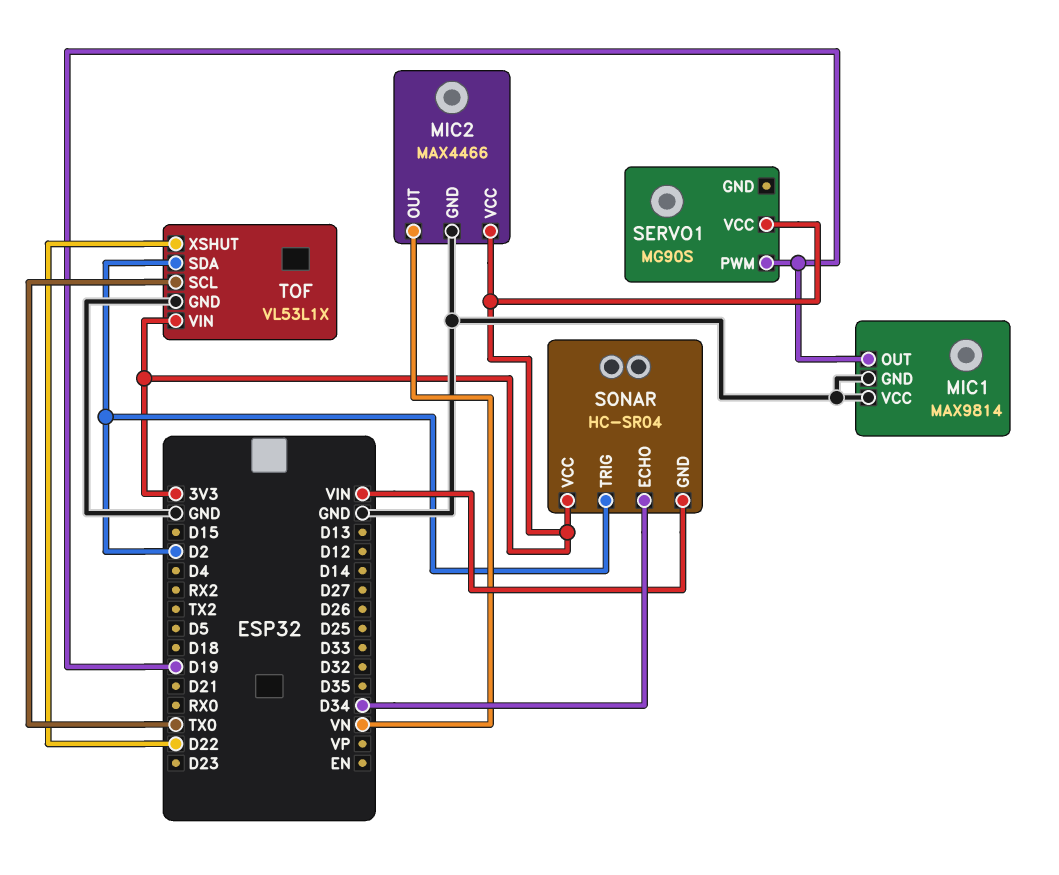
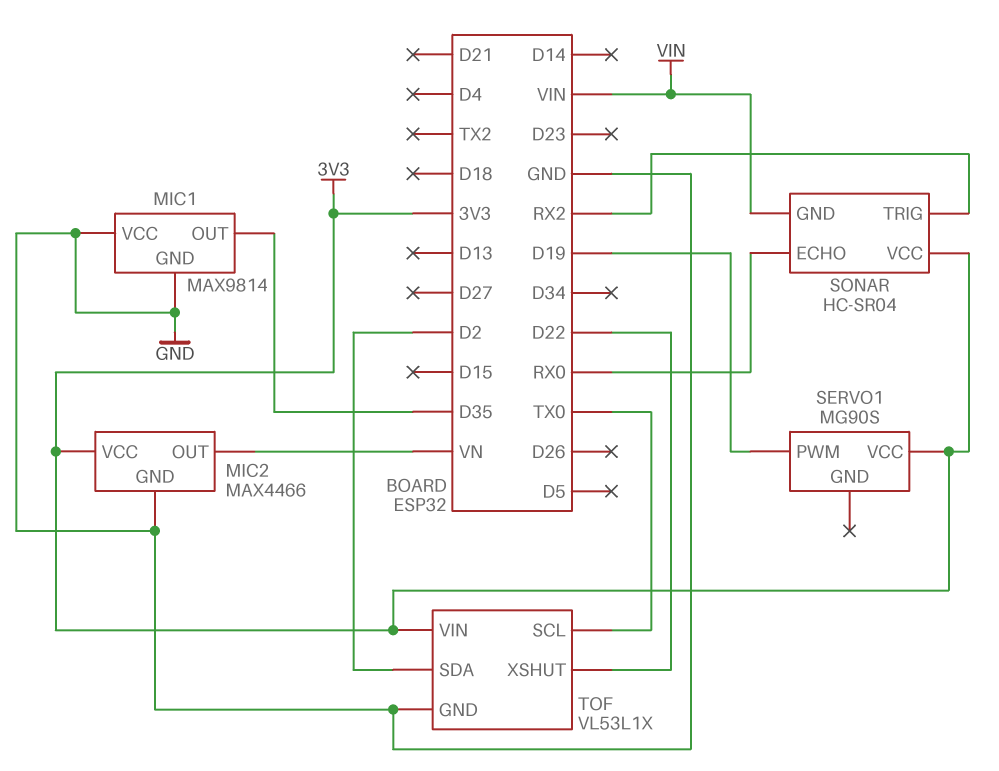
MIC1 pin OUT: D19 -> D35
SONAR pin ECHO: D34 -> RX0
SONAR pin TRIG: D2 -> RX2

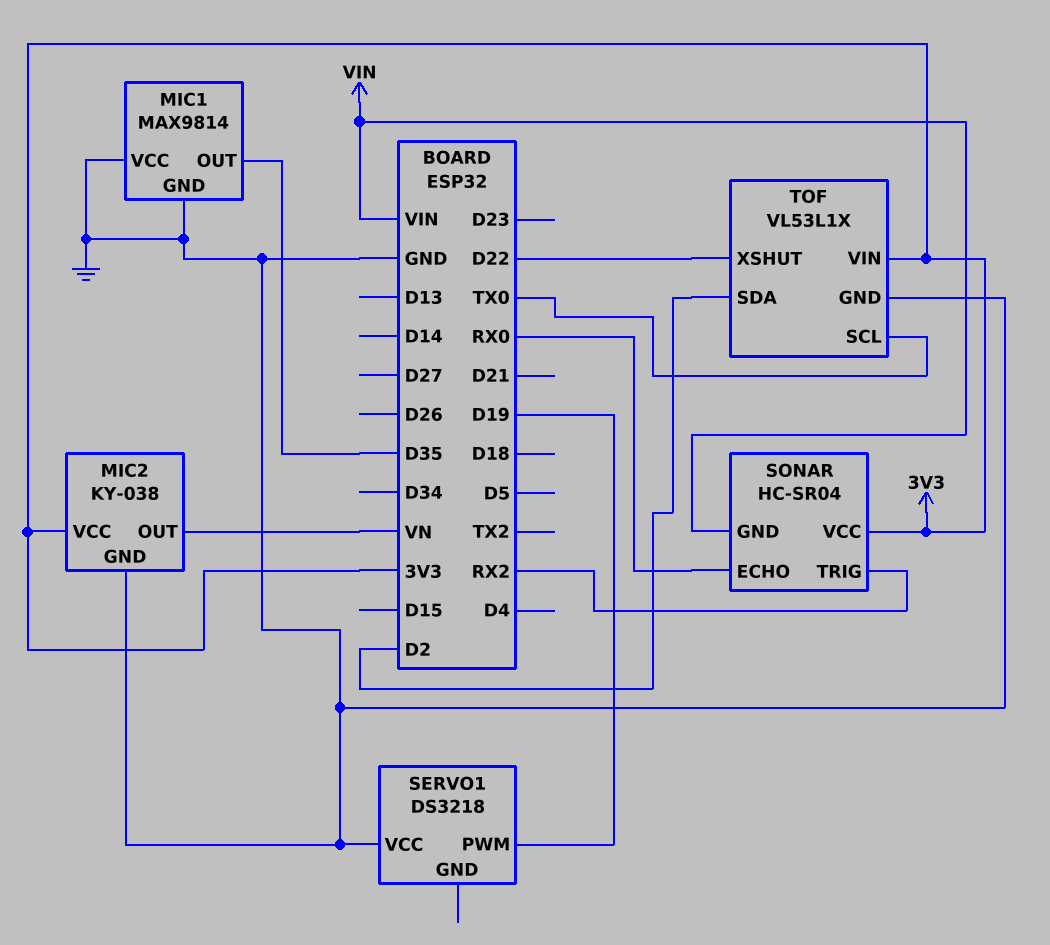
MIC2: MAX4466 -> KY-038
SERVO1: MG90S -> DS3218
SERVO1 pin VCC: 3V3 -> GND

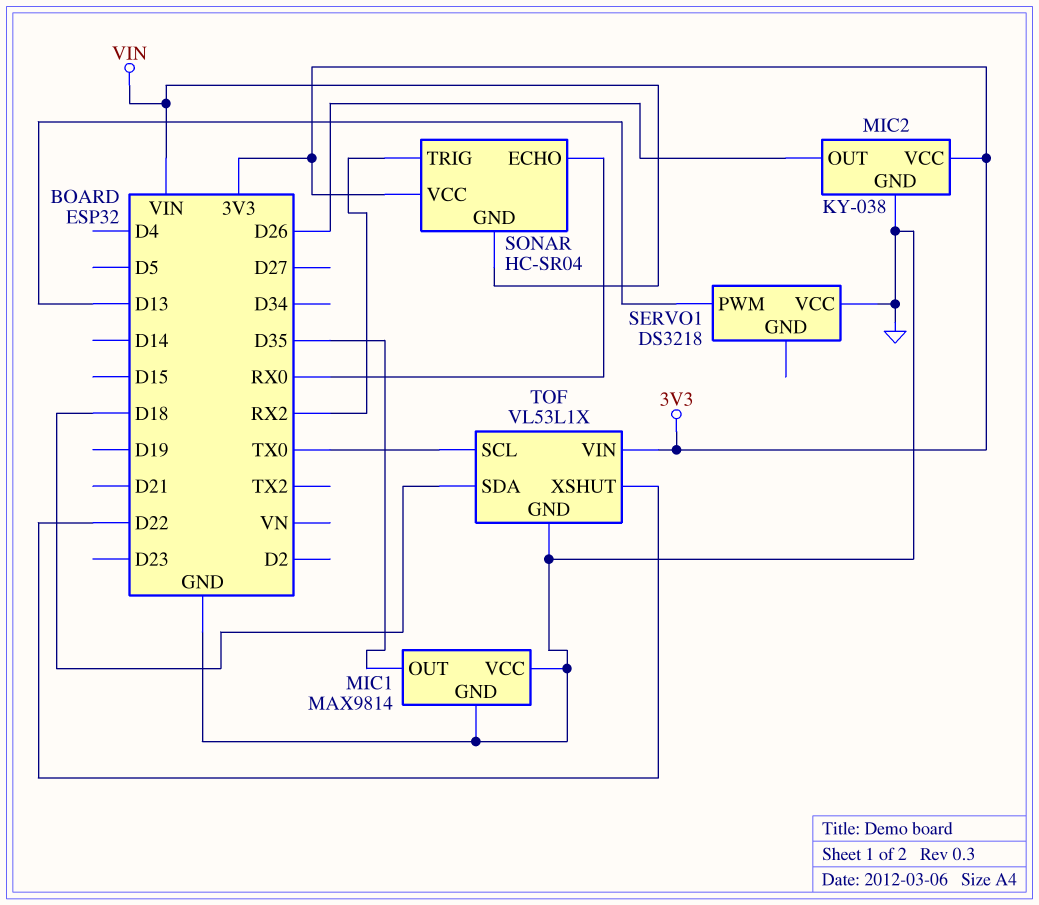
MIC2 pin OUT: VN -> D26
SERVO1 pin PWM: D19 -> D13
TOF pin SDA: D2 -> D18

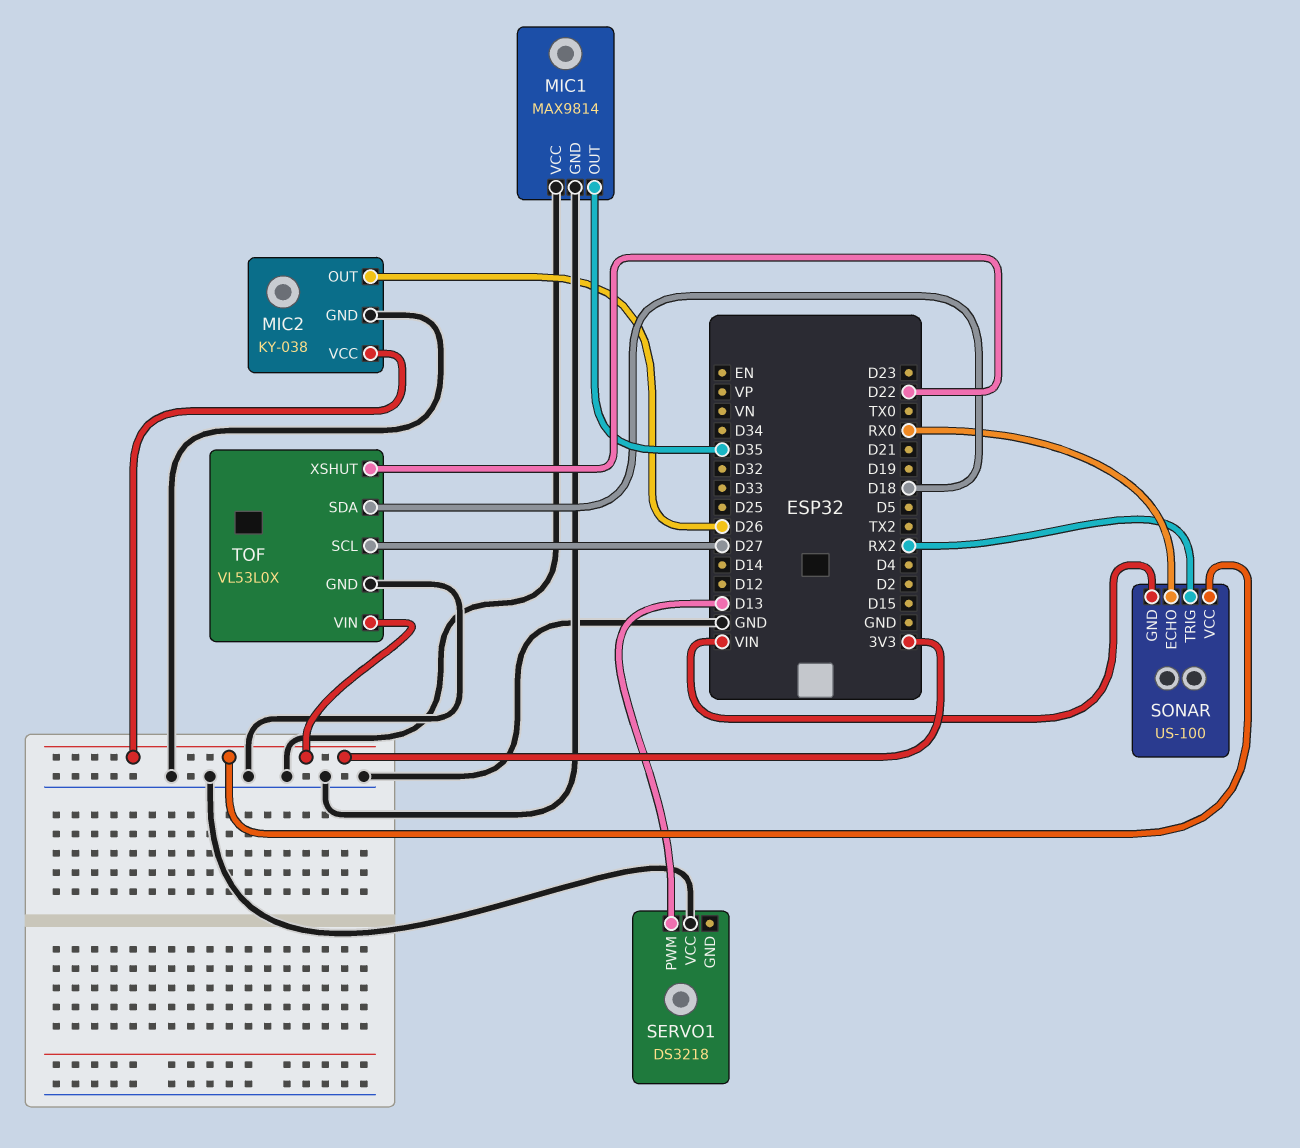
SONAR: HC-SR04 -> US-100
TOF: VL53L1X -> VL53L0X
TOF pin SCL: TX0 -> D27

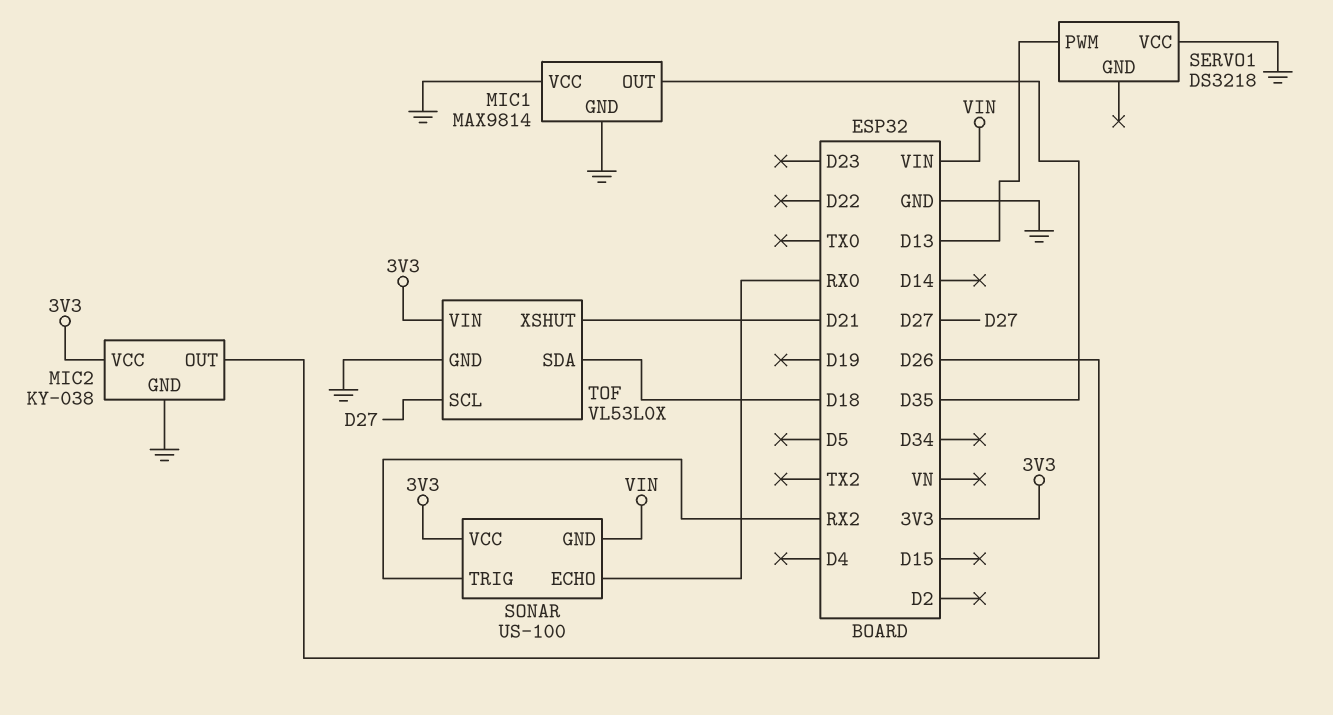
TOF pin XSHUT: D22 -> D21

